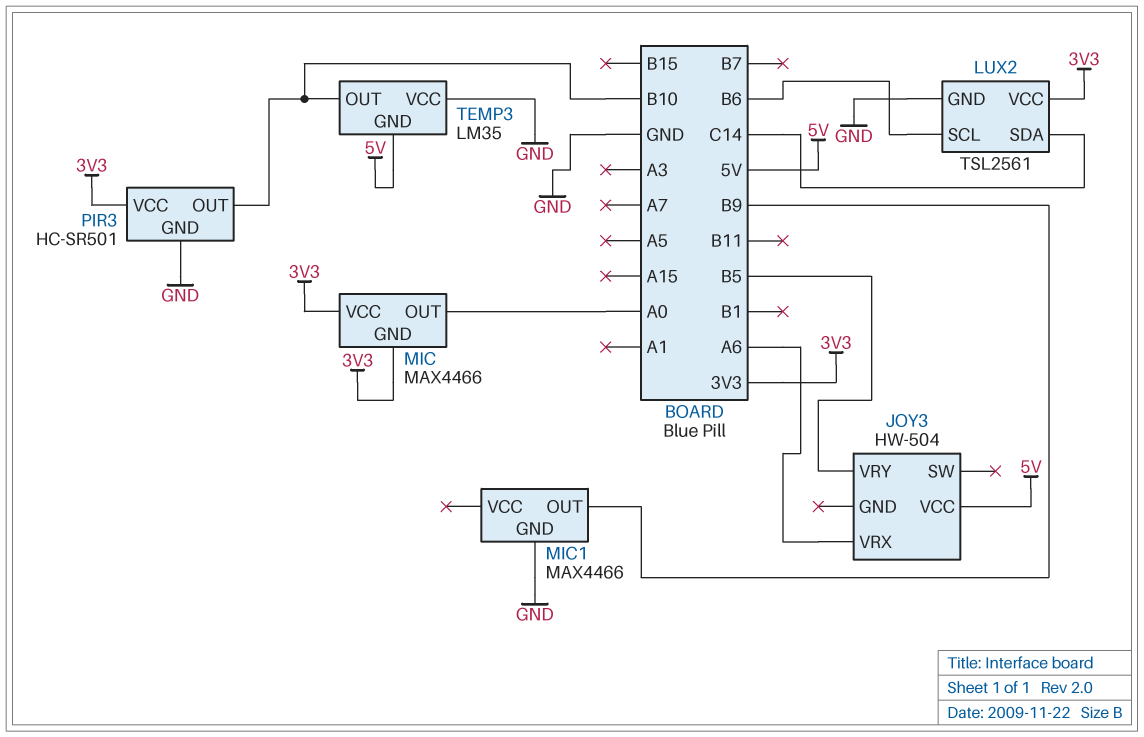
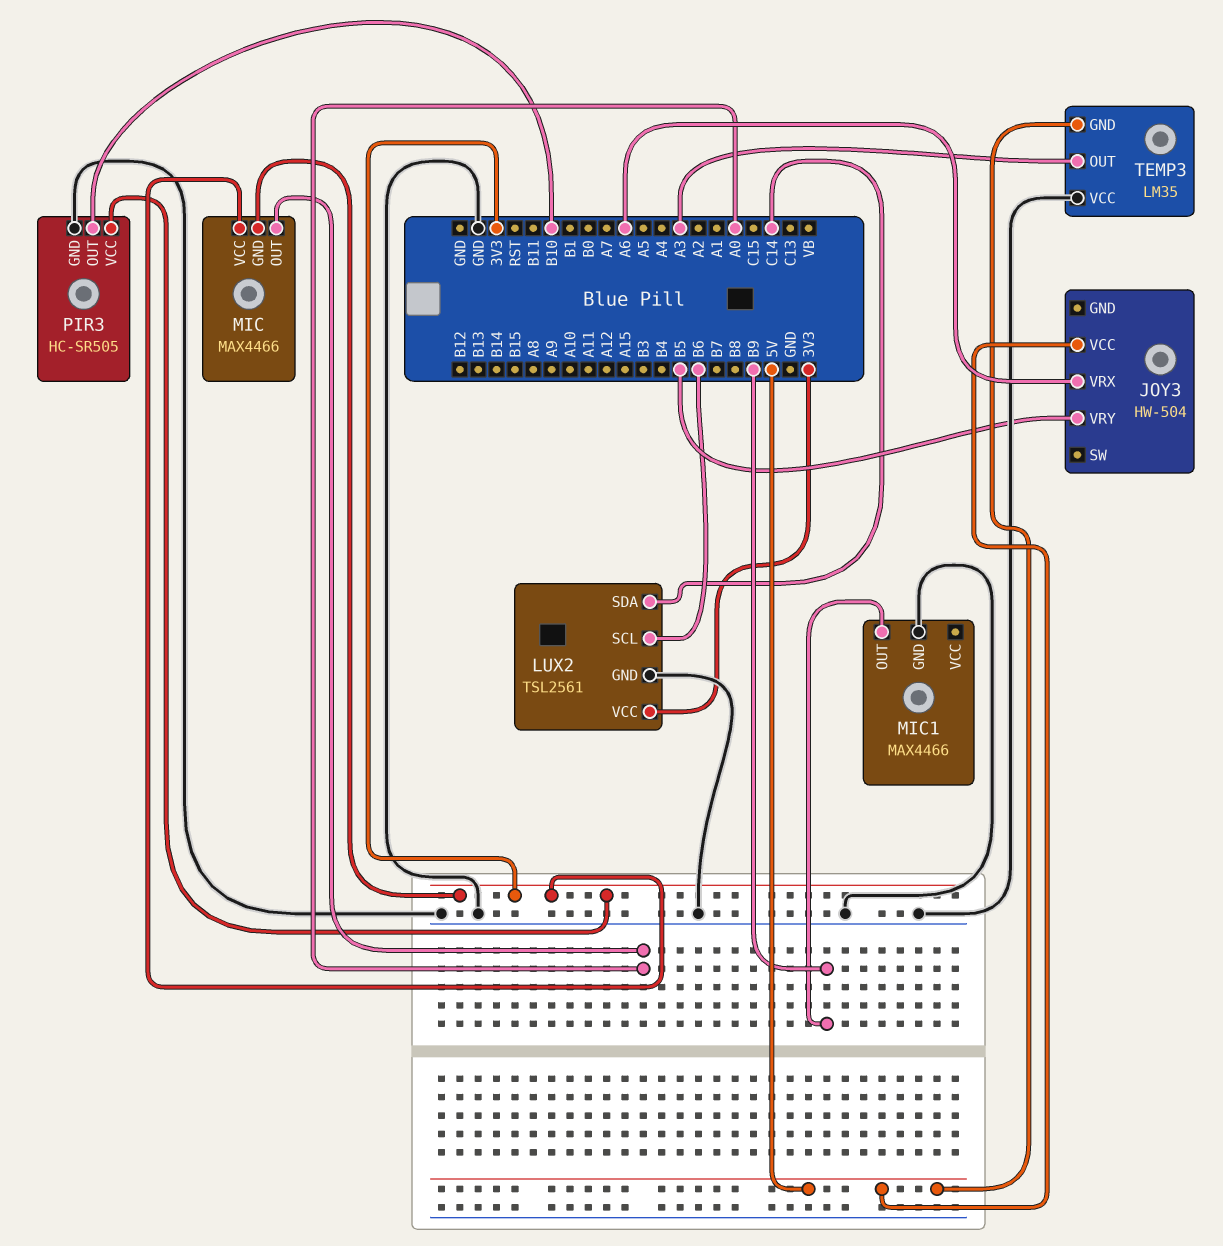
PIR3: HC-SR501 -> HC-SR505
TEMP3 pin OUT: B10 -> A3

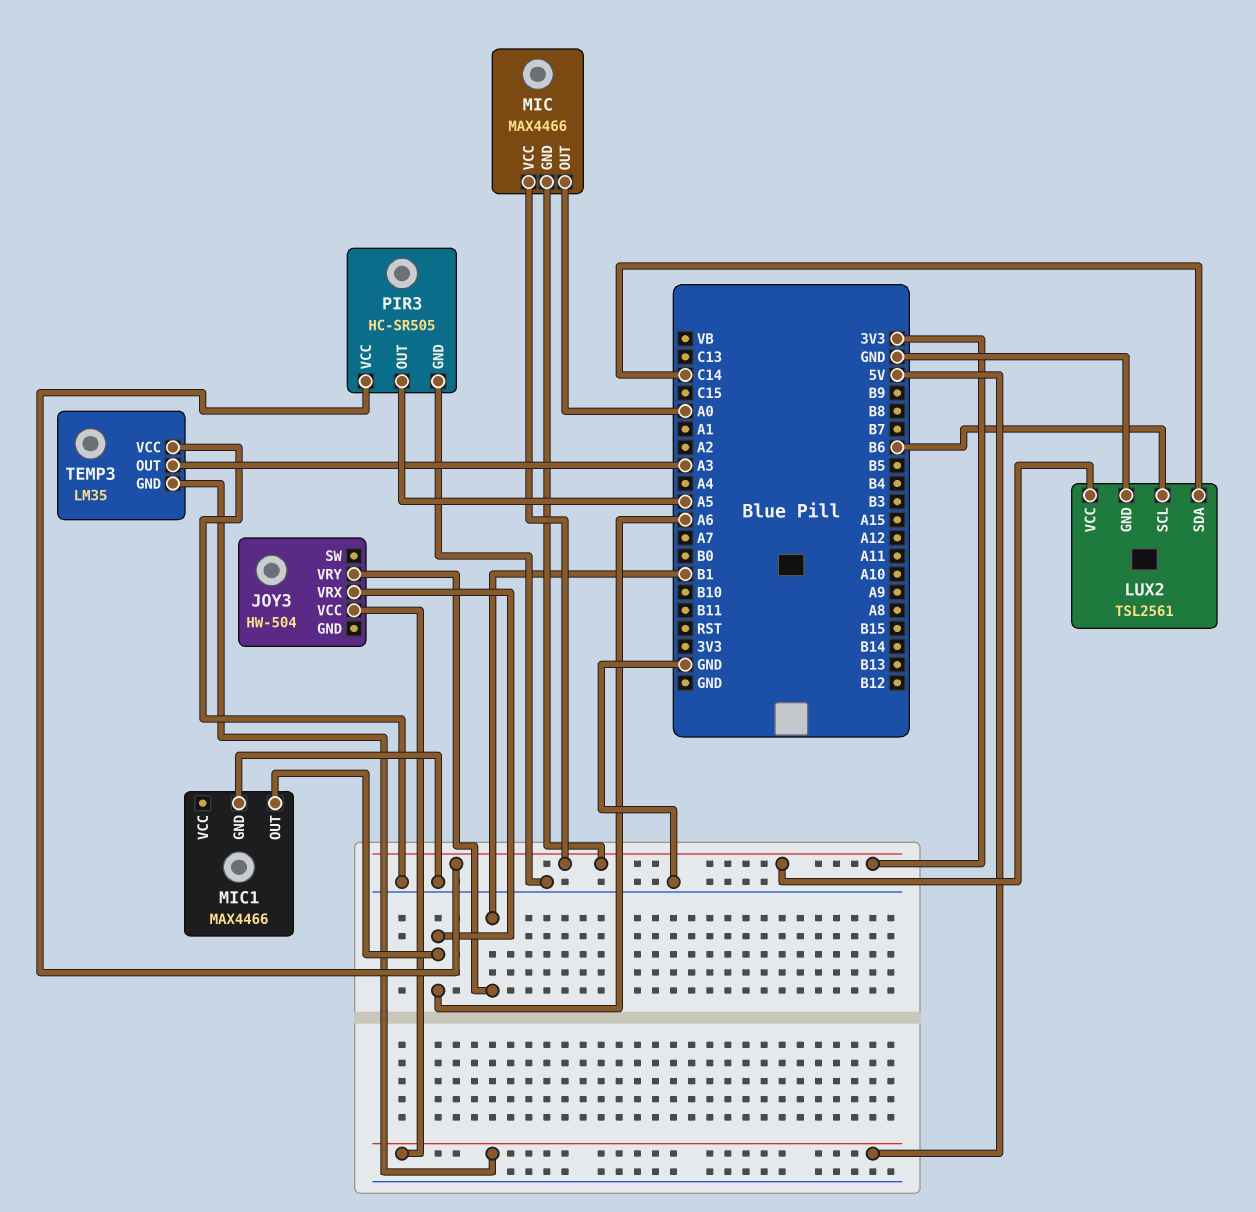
JOY3 pin VRY: B5 -> B1
MIC1 pin OUT: B9 -> A6
PIR3 pin OUT: B10 -> A5

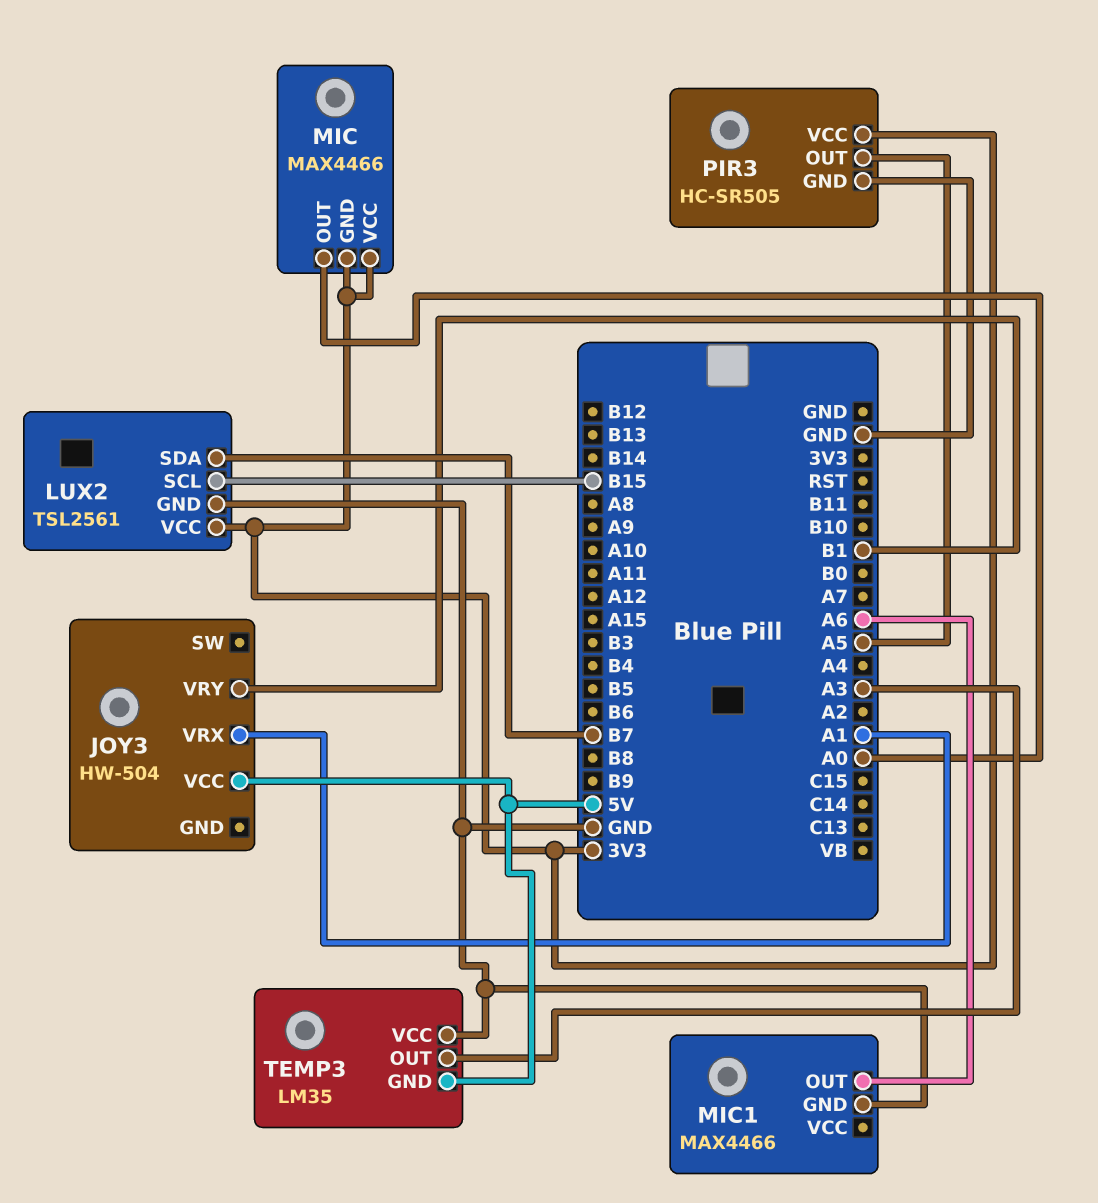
JOY3 pin VRX: A6 -> A1
LUX2 pin SCL: B6 -> B15
LUX2 pin SDA: C14 -> B7

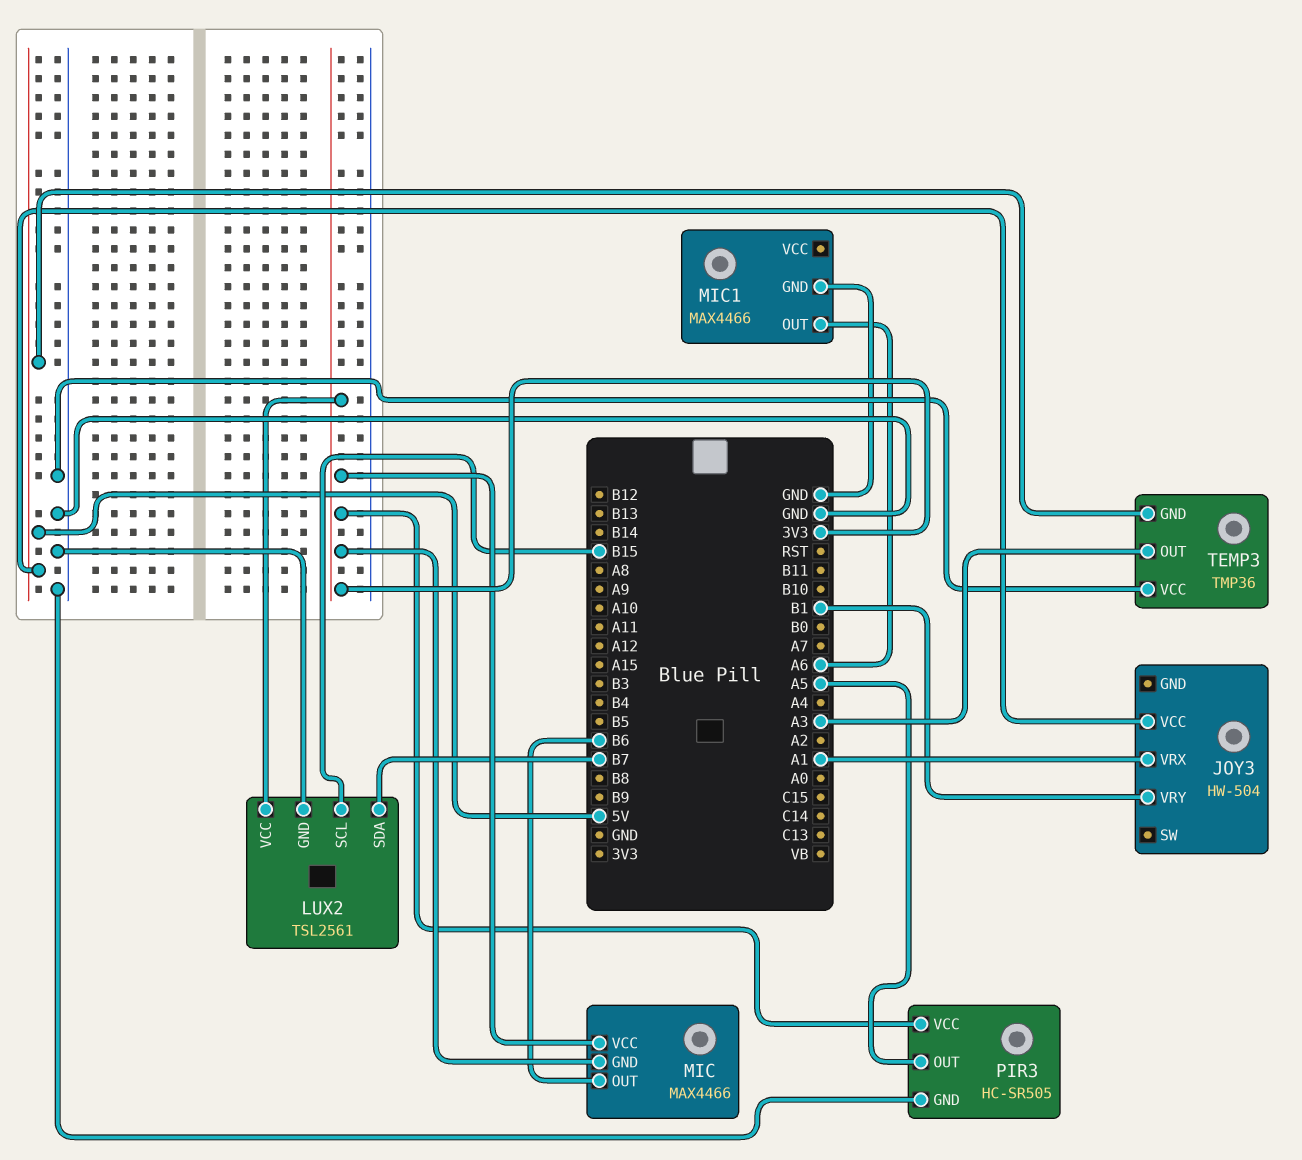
MIC pin OUT: A0 -> B6
TEMP3: LM35 -> TMP36

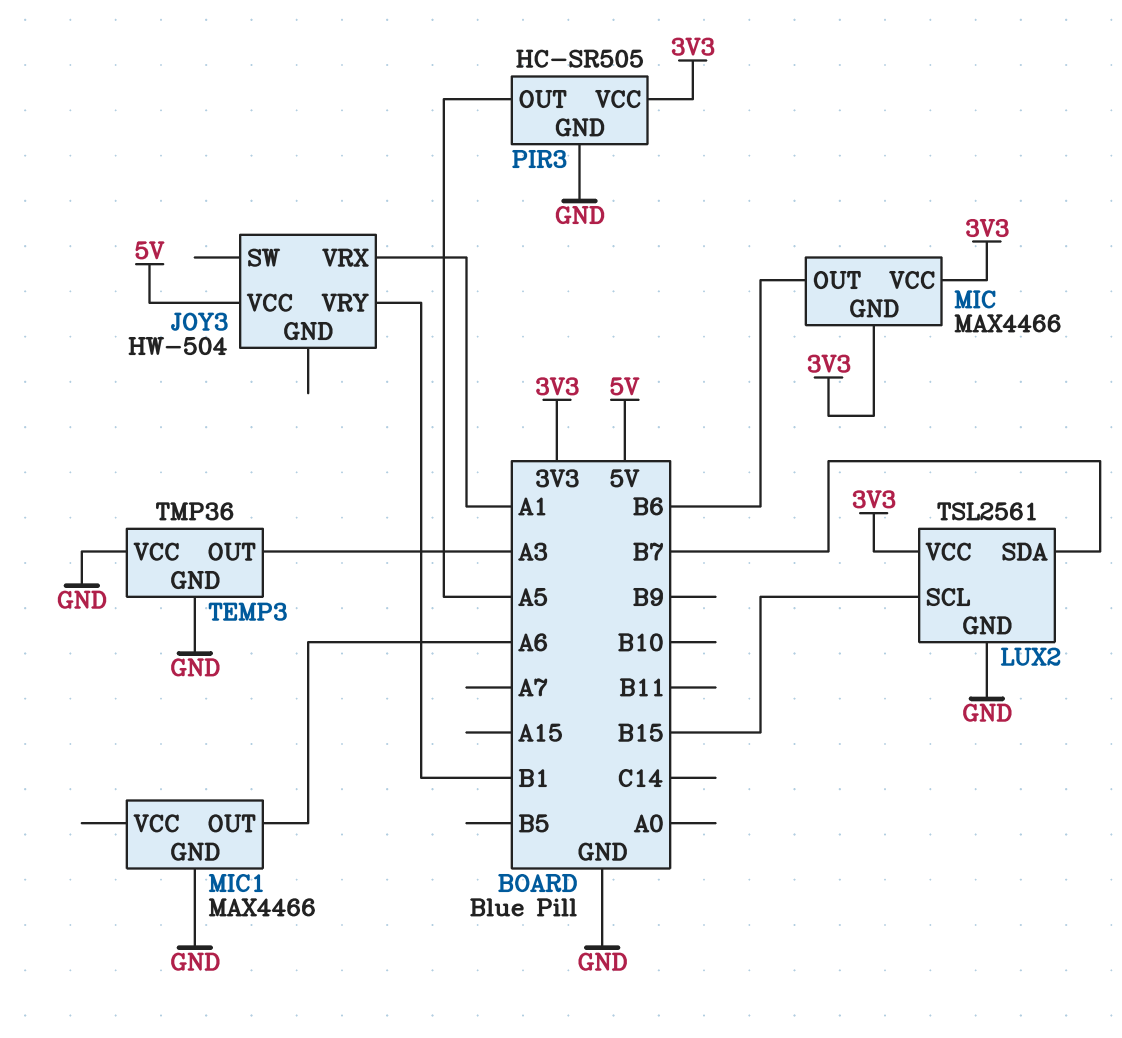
TEMP3 pin GND: 5V -> GND

